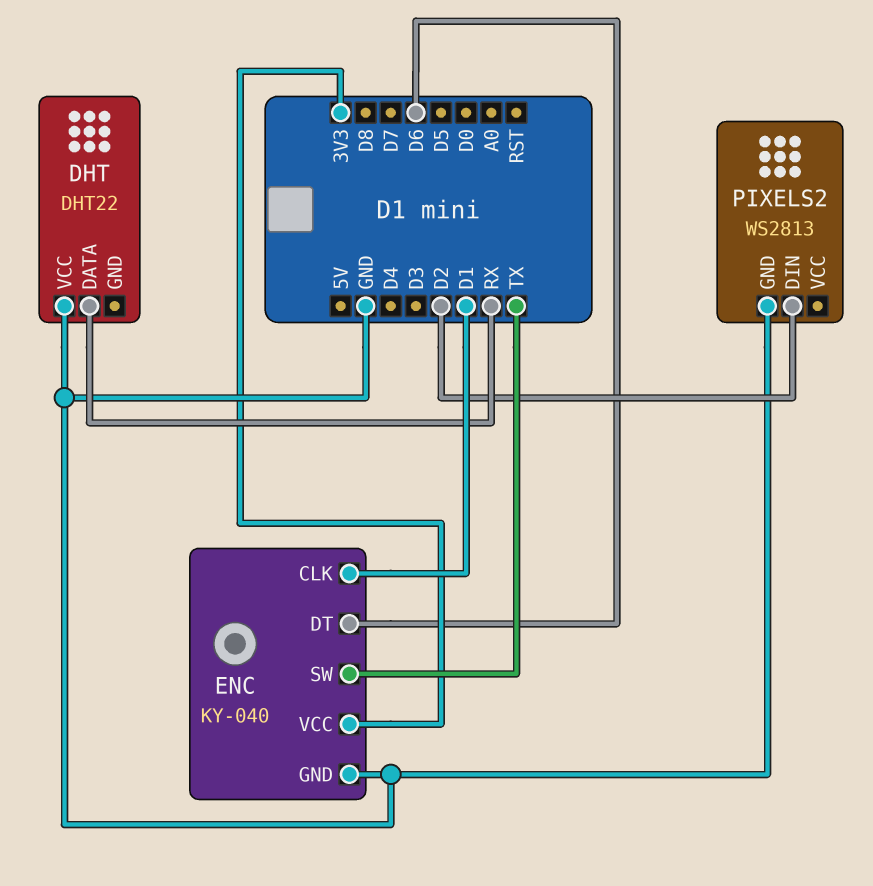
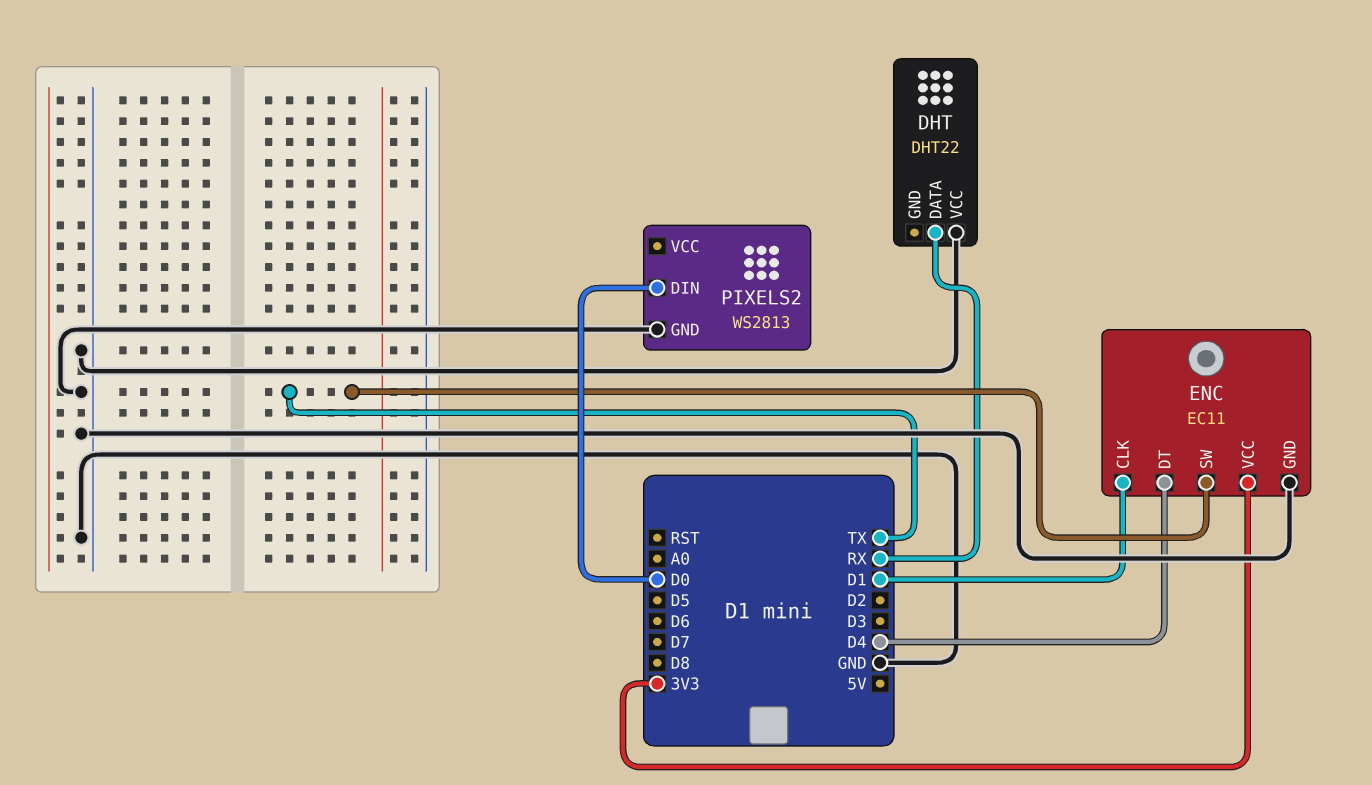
ENC: KY-040 -> EC11
ENC pin DT: D6 -> D4
PIXELS2 pin DIN: D2 -> D0

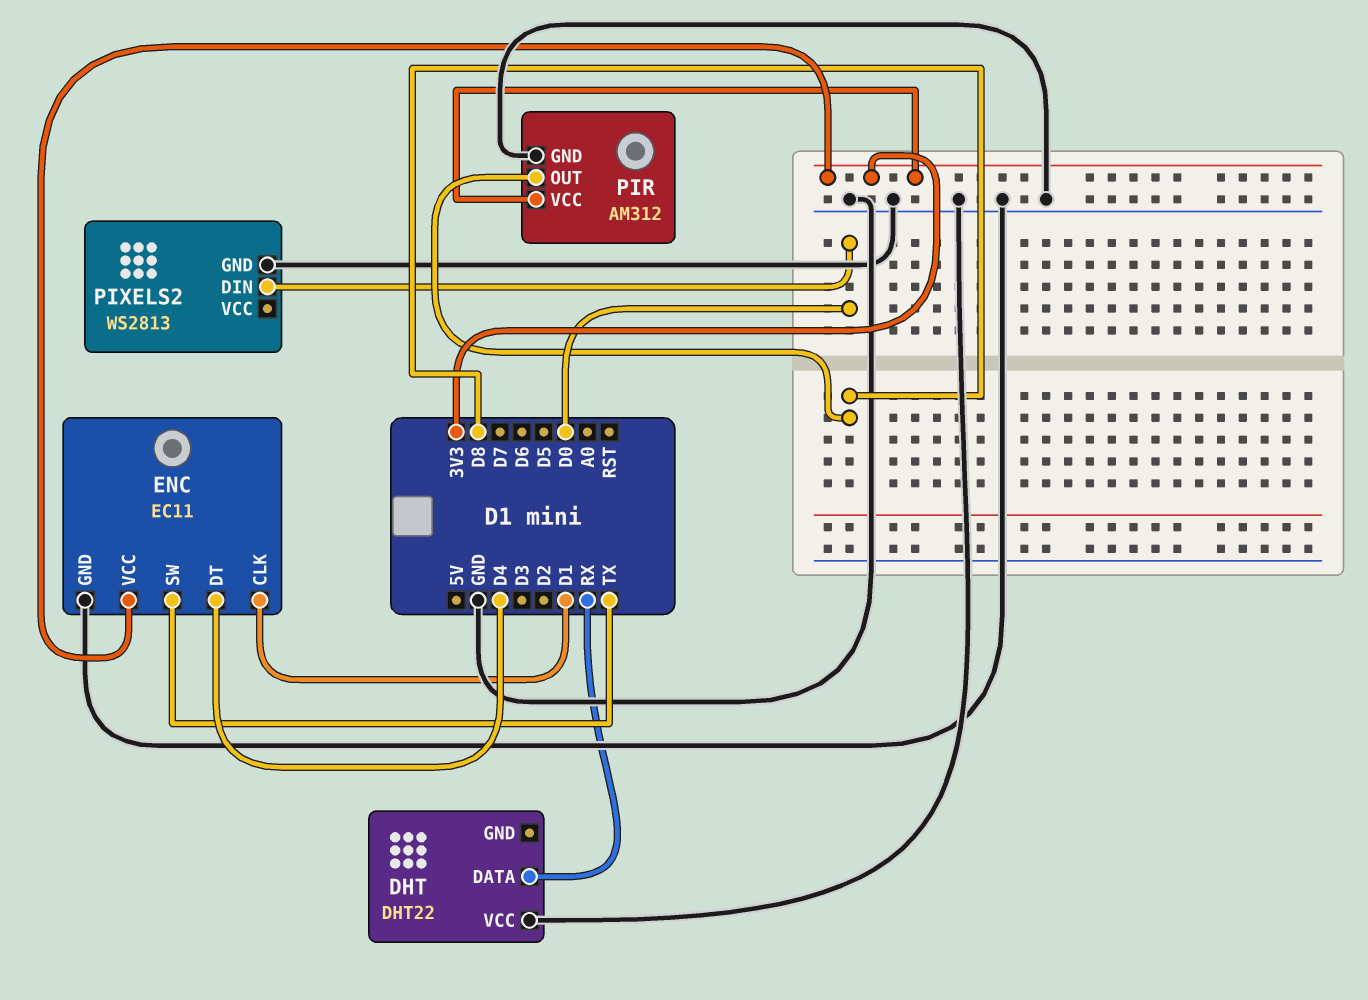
PIR: none -> AM312
PIR pin GND: none -> GND
PIR pin OUT: none -> D8
PIR pin VCC: none -> 3V3

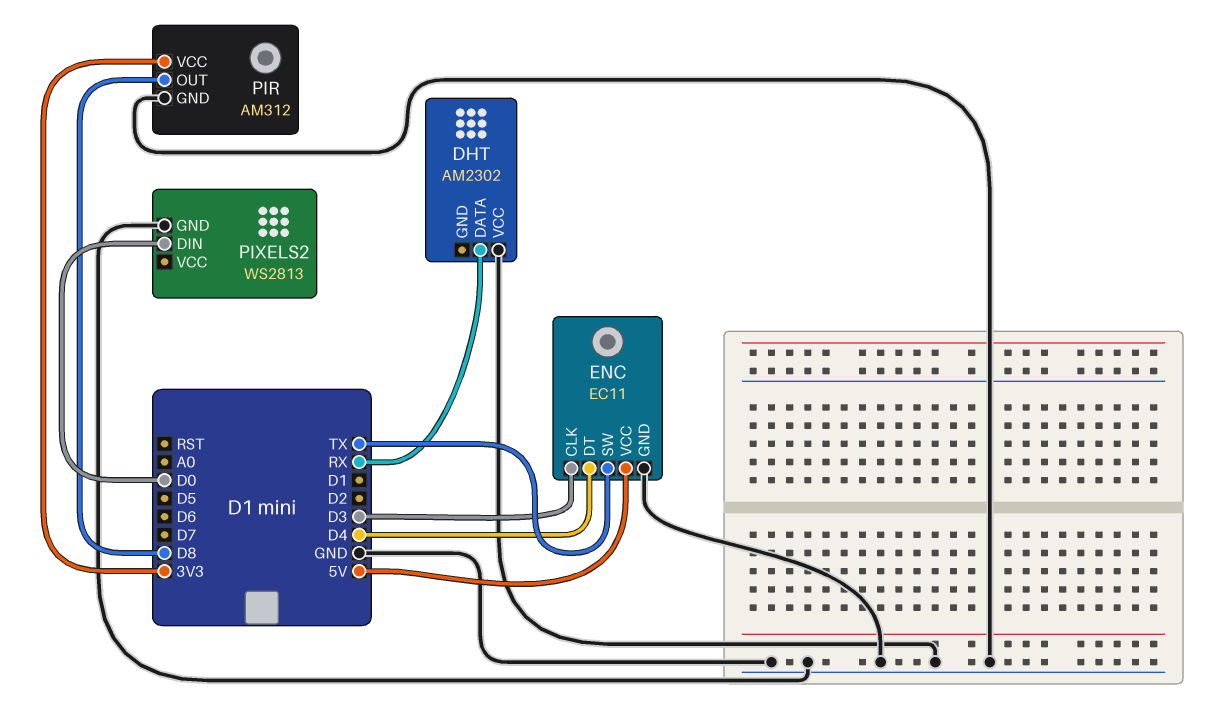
DHT: DHT22 -> AM2302
ENC pin CLK: D1 -> D3
ENC pin VCC: 3V3 -> 5V

